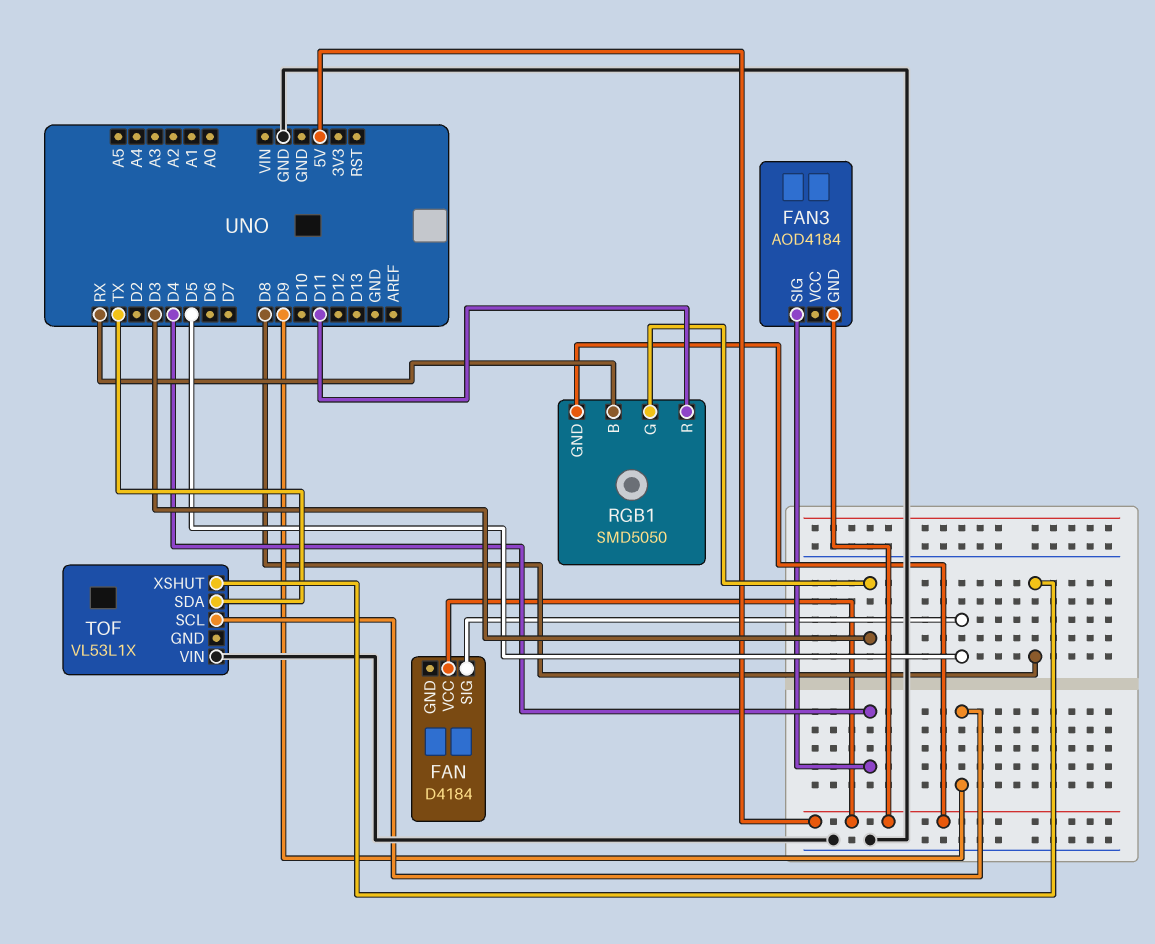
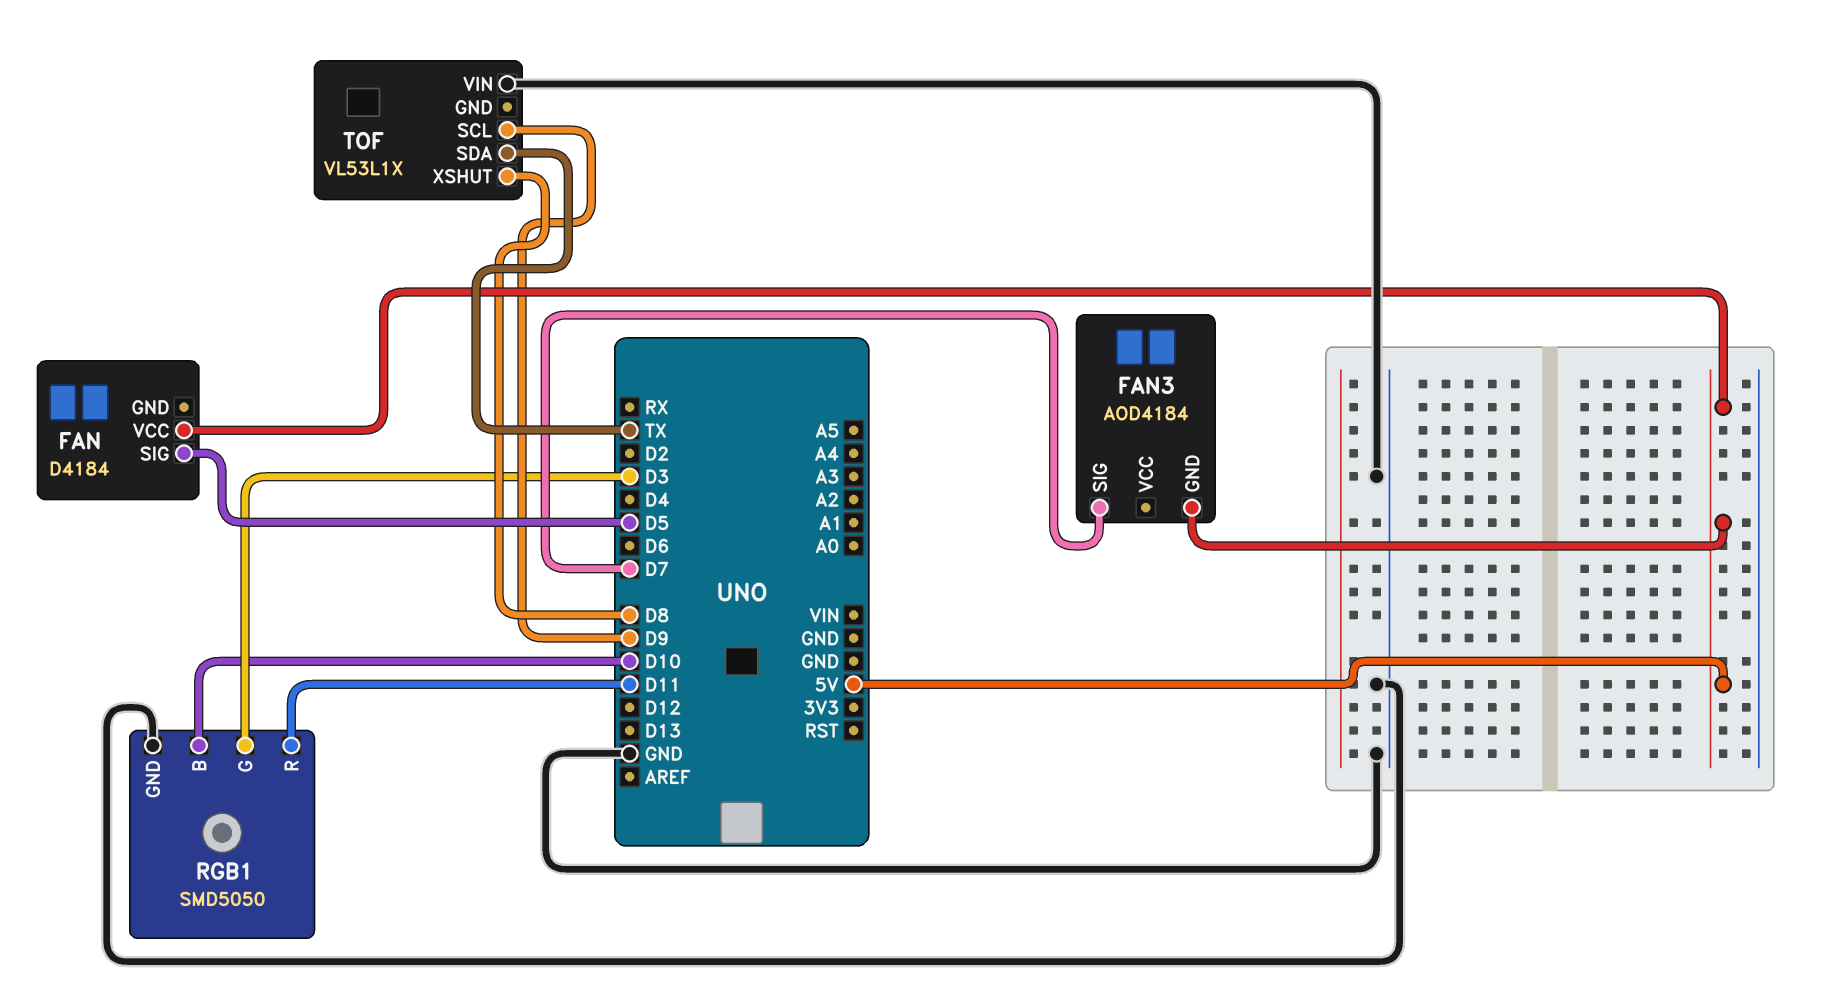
FAN3 pin SIG: D4 -> D7
RGB1 pin B: RX -> D10
RGB1 pin GND: 5V -> GND

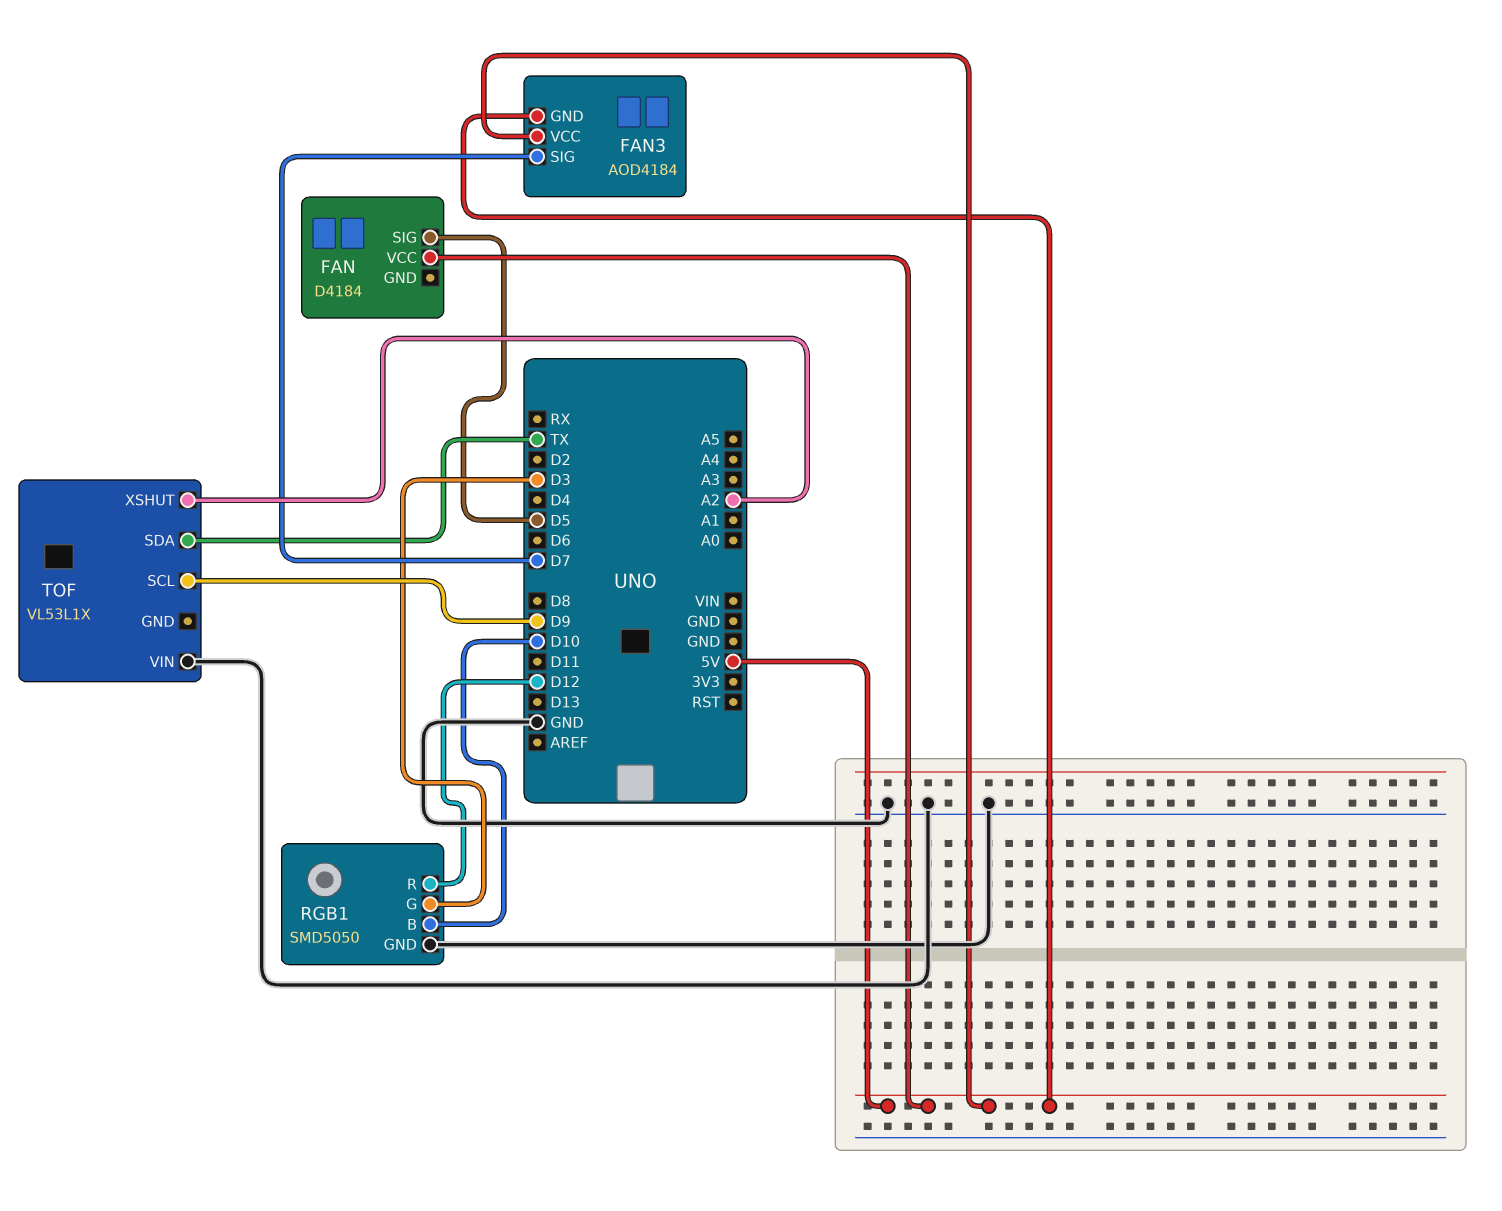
FAN3 pin VCC: none -> 5V
RGB1 pin R: D11 -> D12
TOF pin XSHUT: D8 -> A2

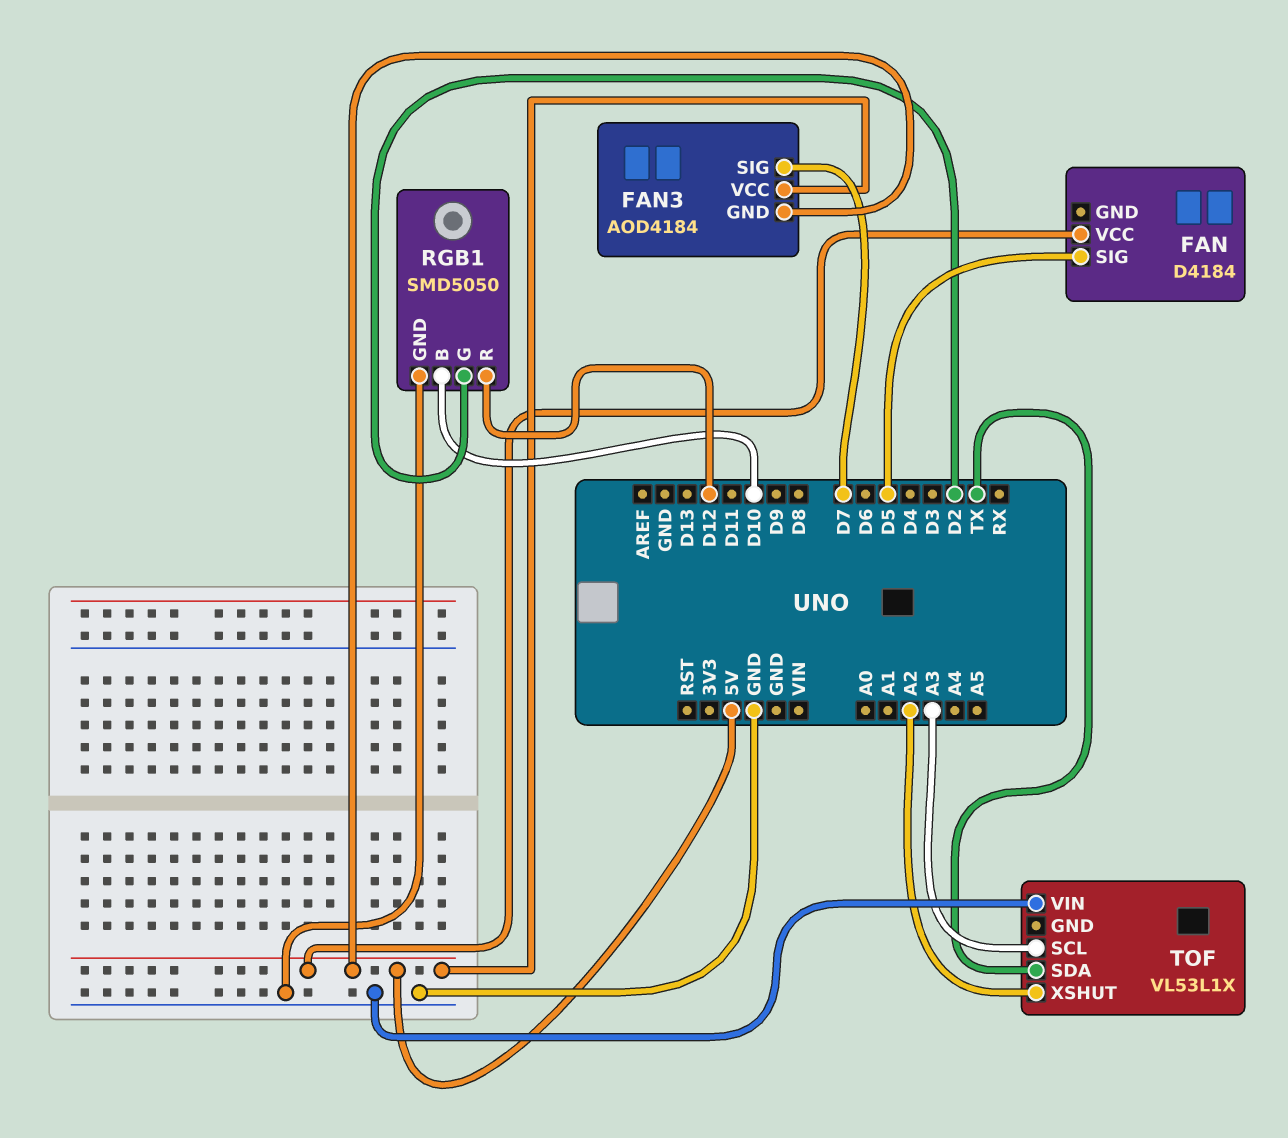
RGB1 pin G: D3 -> D2
TOF pin SCL: D9 -> A3

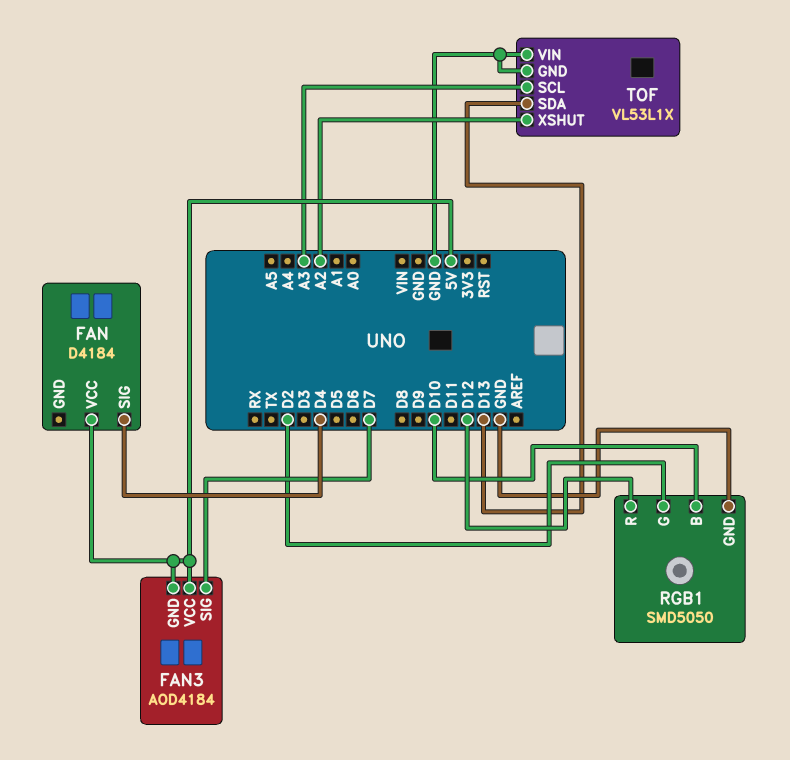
FAN pin SIG: D5 -> D4
TOF pin GND: none -> GND
TOF pin SDA: TX -> D13

